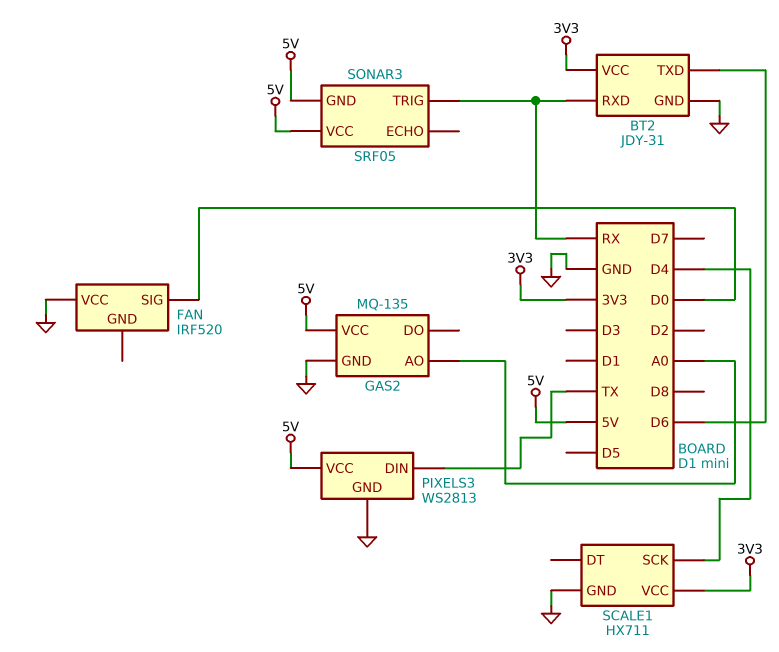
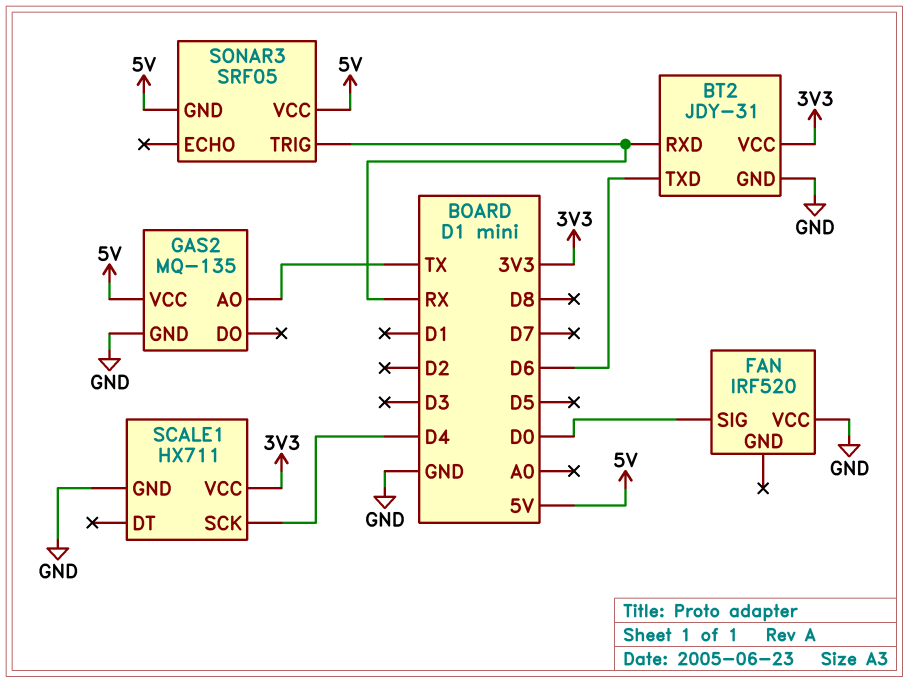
GAS2 pin AO: A0 -> TX
PIXELS3: WS2813 -> none
PIXELS3 pin DIN: TX -> none
PIXELS3 pin GND: GND -> none
PIXELS3 pin VCC: 5V -> none

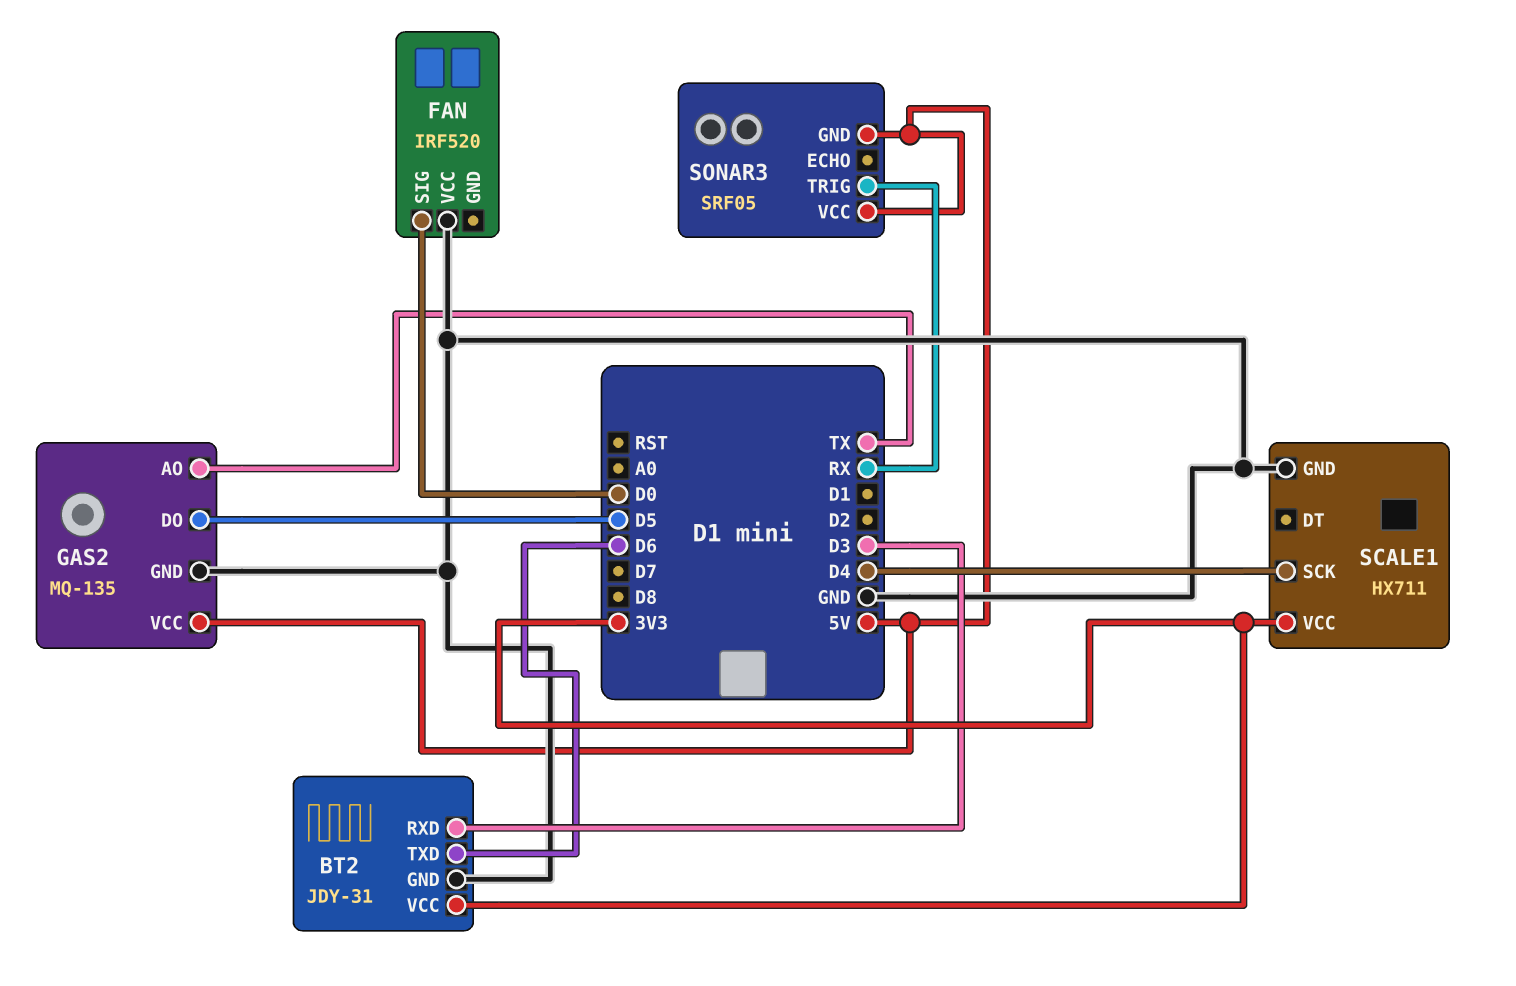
BT2 pin RXD: RX -> D3
GAS2 pin DO: none -> D5

